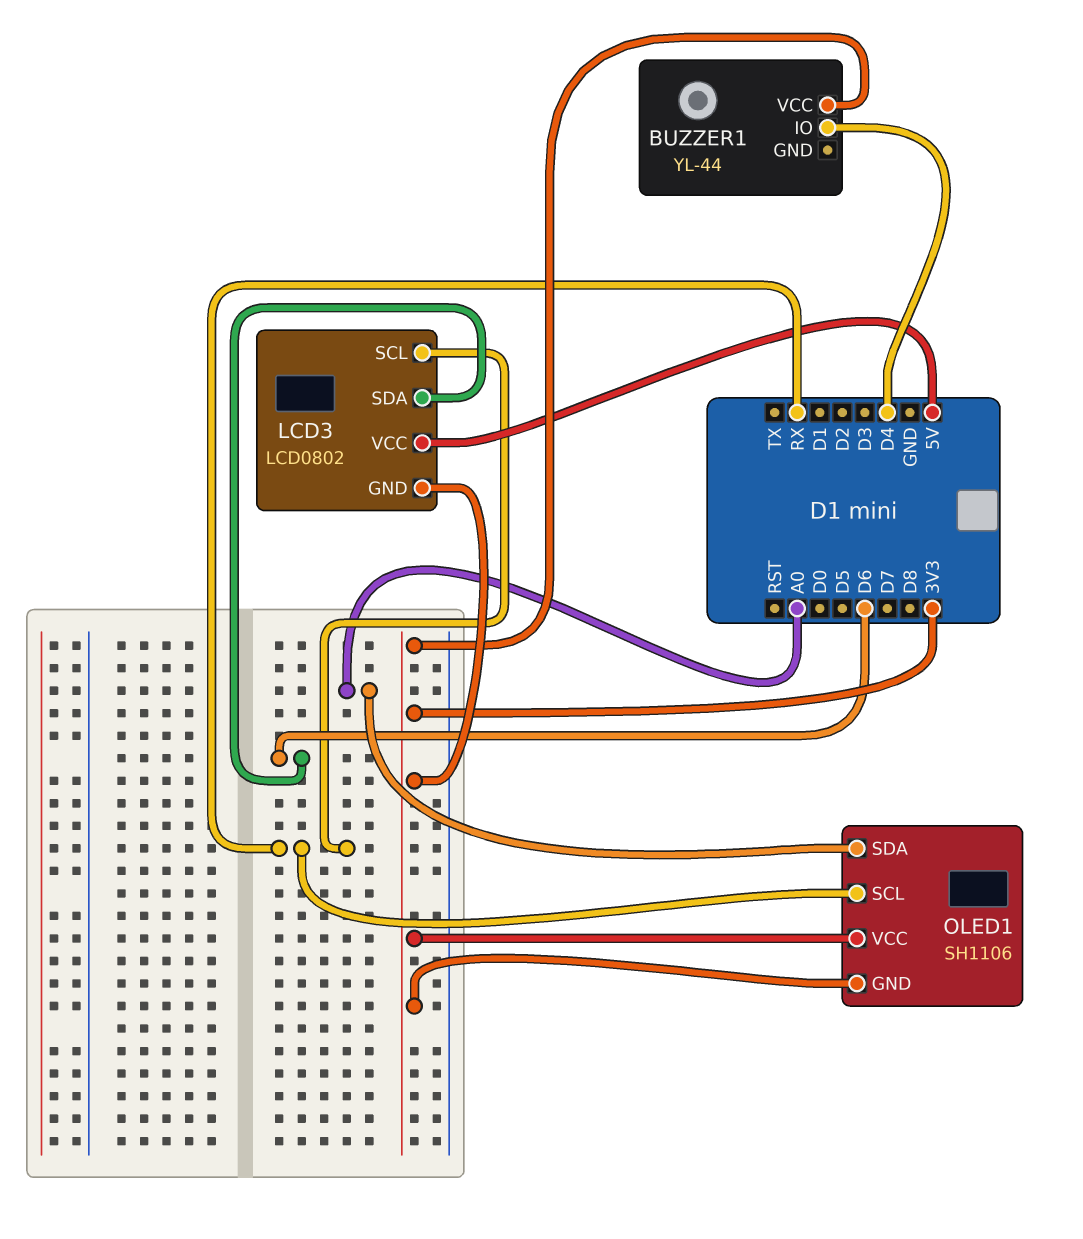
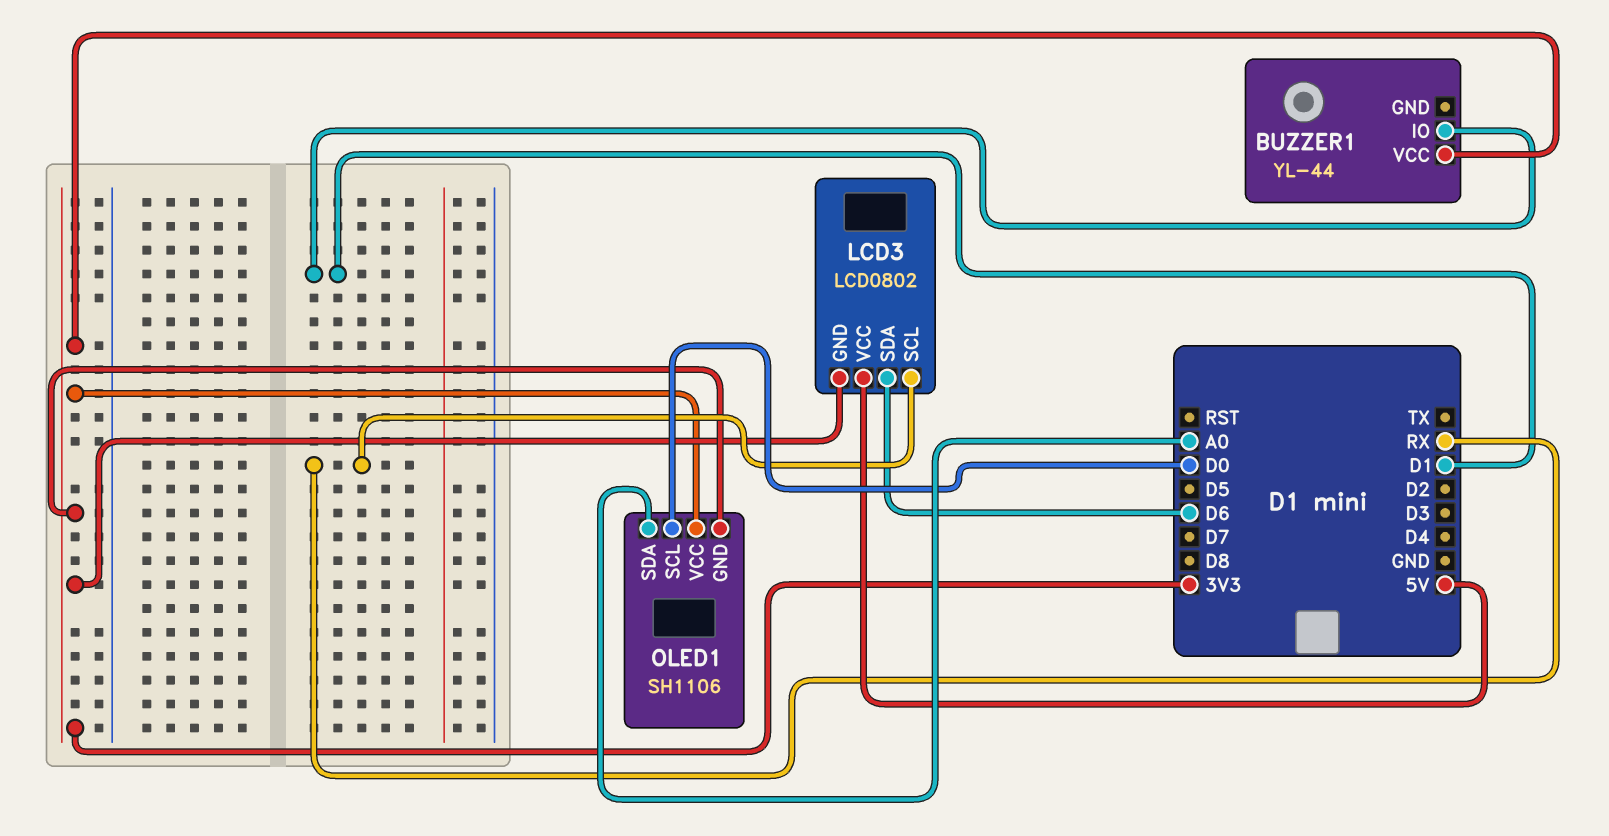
BUZZER1 pin IO: D4 -> D1
OLED1 pin SCL: RX -> D0

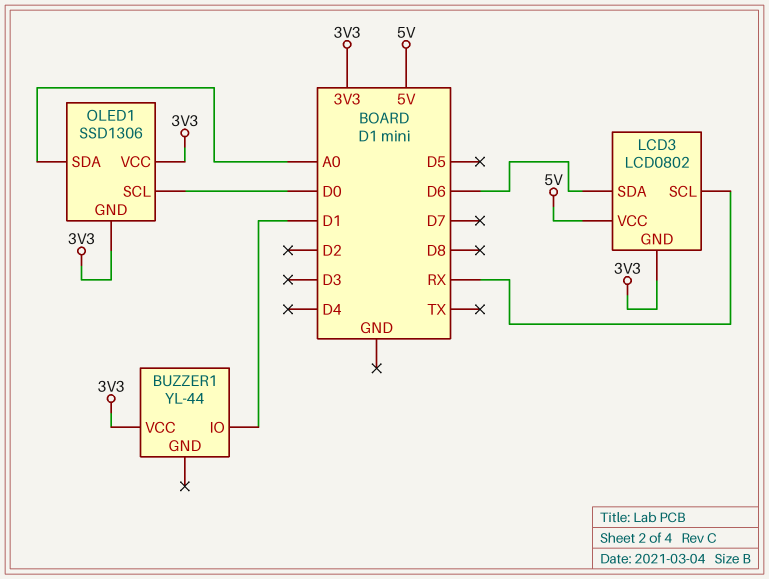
OLED1: SH1106 -> SSD1306

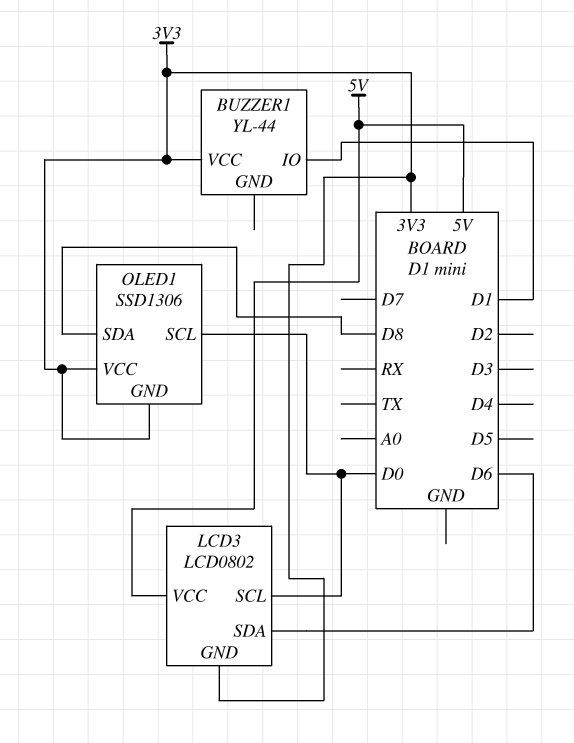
LCD3 pin SCL: RX -> D0
OLED1 pin SDA: A0 -> D8

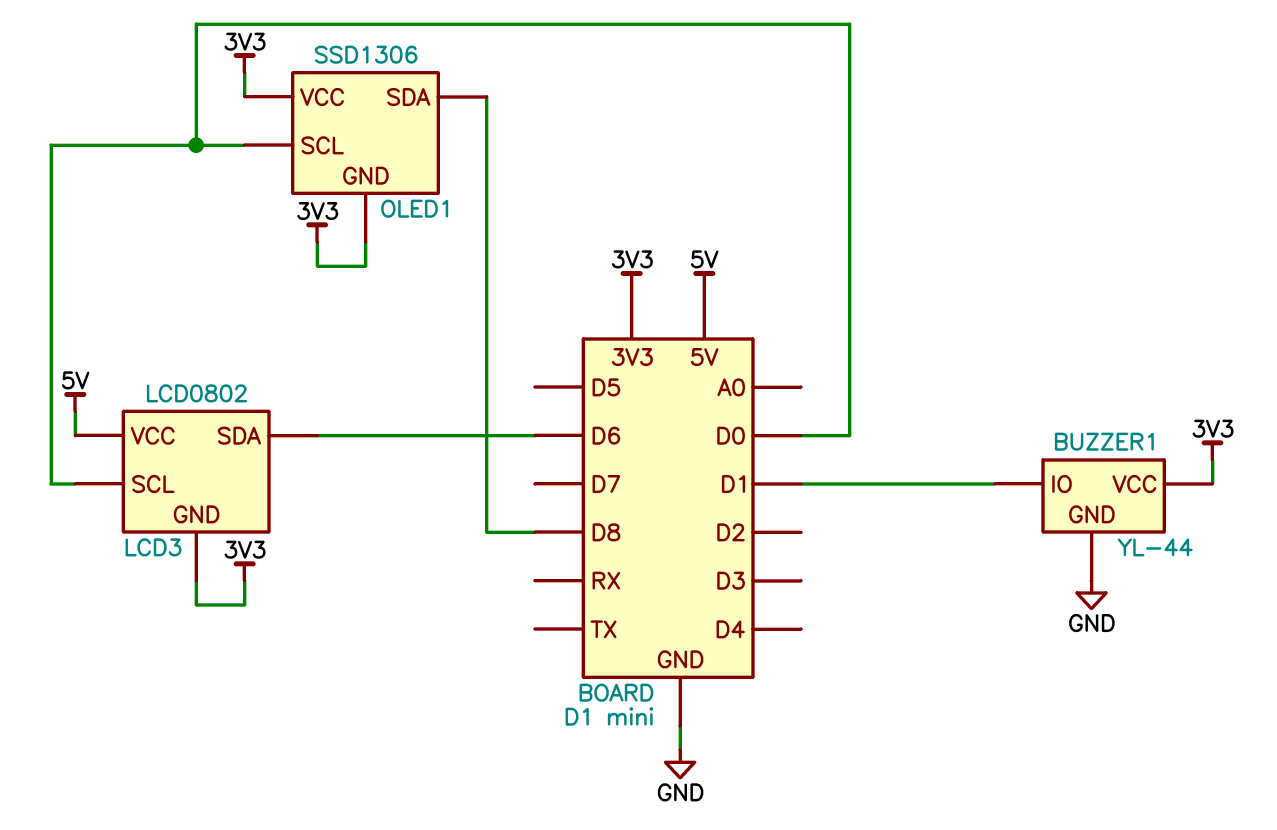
BUZZER1 pin GND: none -> GND

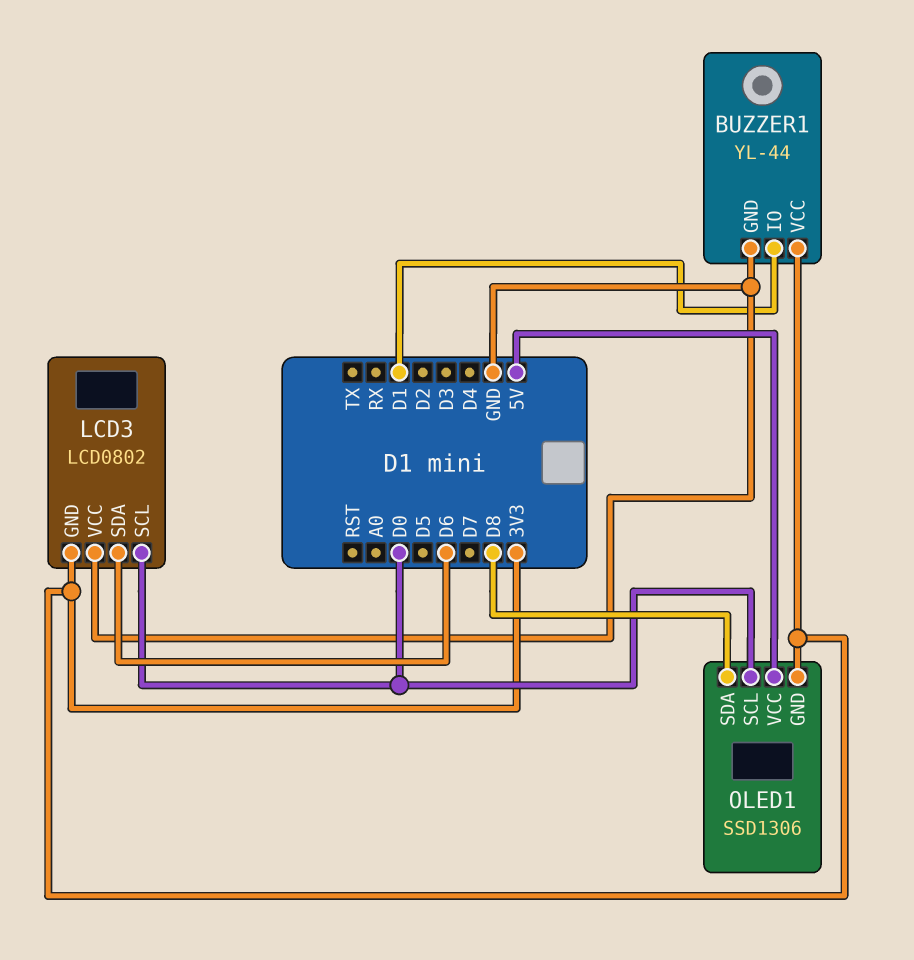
LCD3 pin VCC: 5V -> GND
OLED1 pin VCC: 3V3 -> 5V

